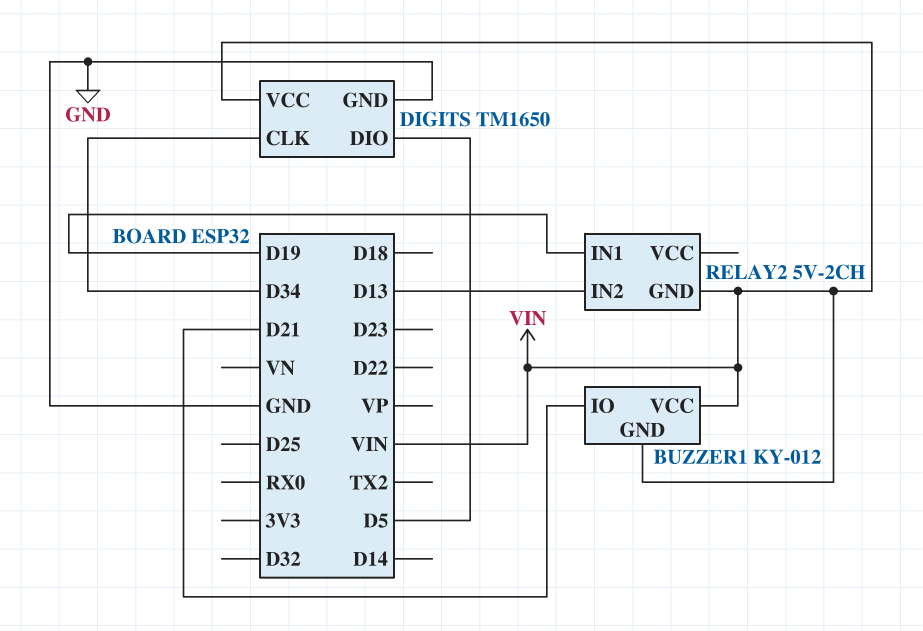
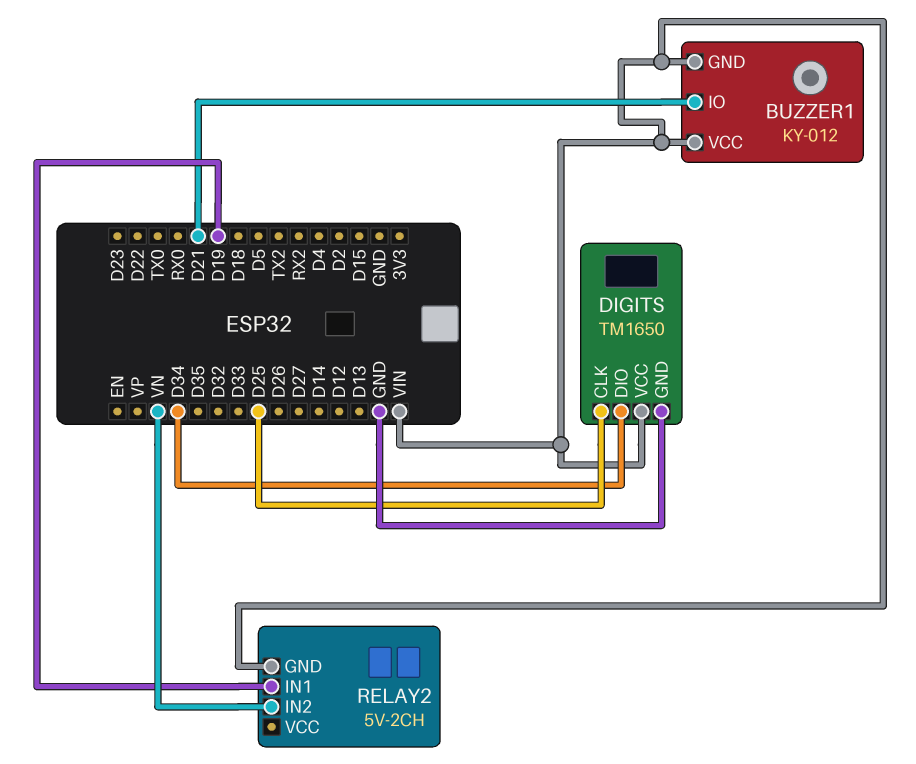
DIGITS pin CLK: D34 -> D25
DIGITS pin DIO: D5 -> D34
RELAY2 pin IN2: D13 -> VN

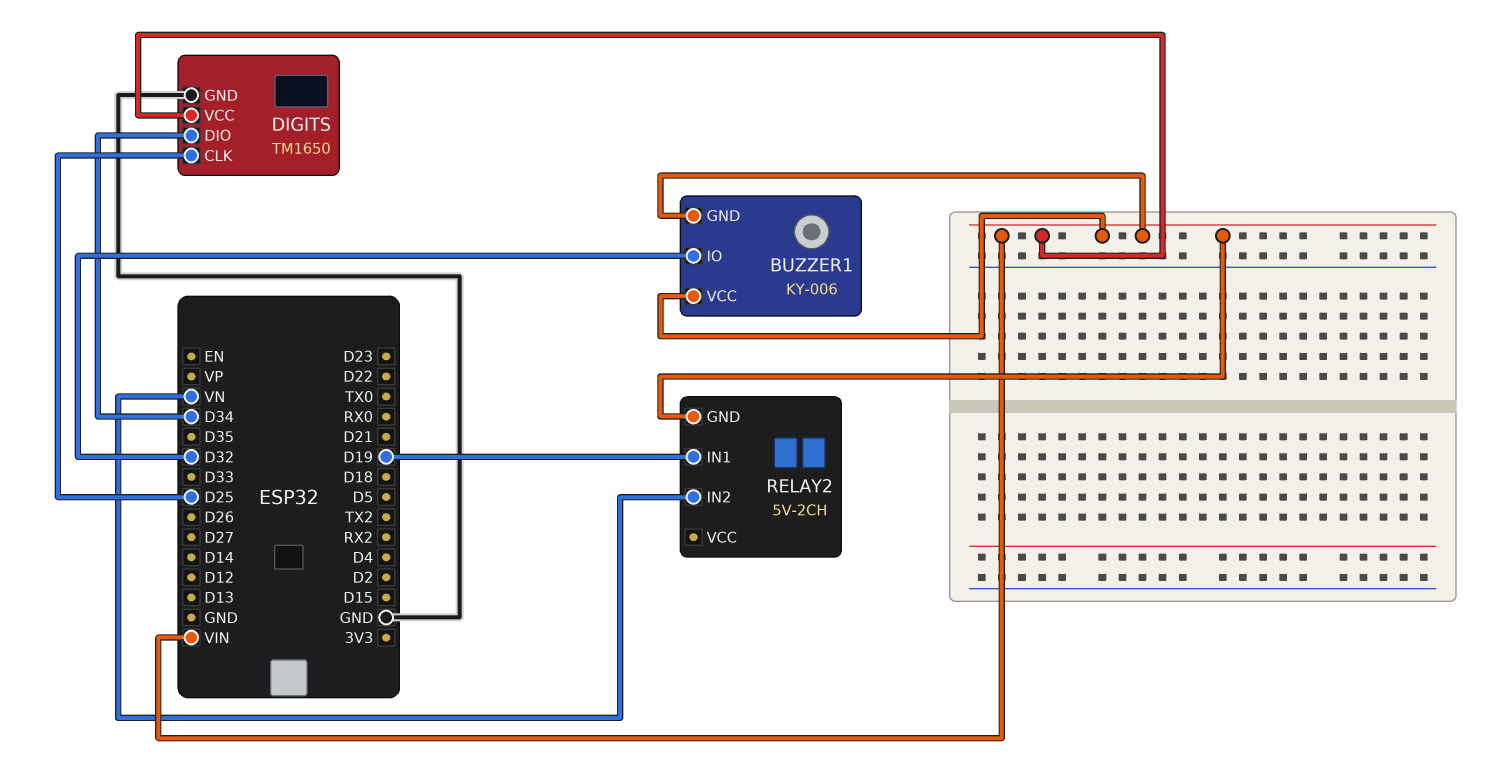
BUZZER1: KY-012 -> KY-006
BUZZER1 pin IO: D21 -> D32

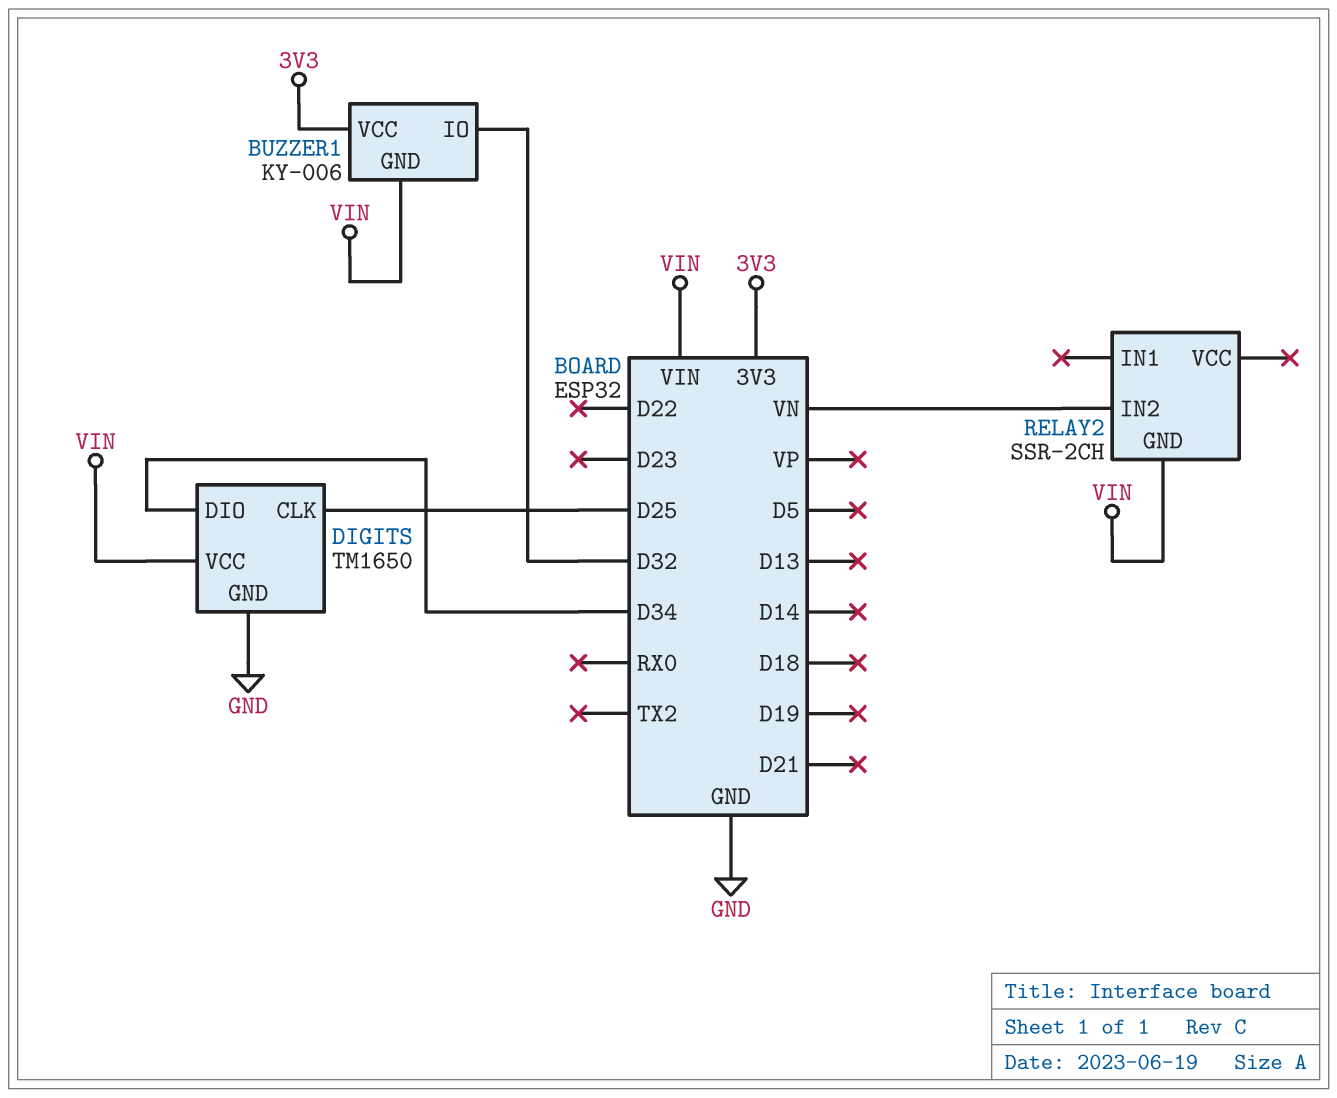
BUZZER1 pin VCC: VIN -> 3V3
RELAY2: 5V-2CH -> SSR-2CH
RELAY2 pin IN1: D19 -> none

